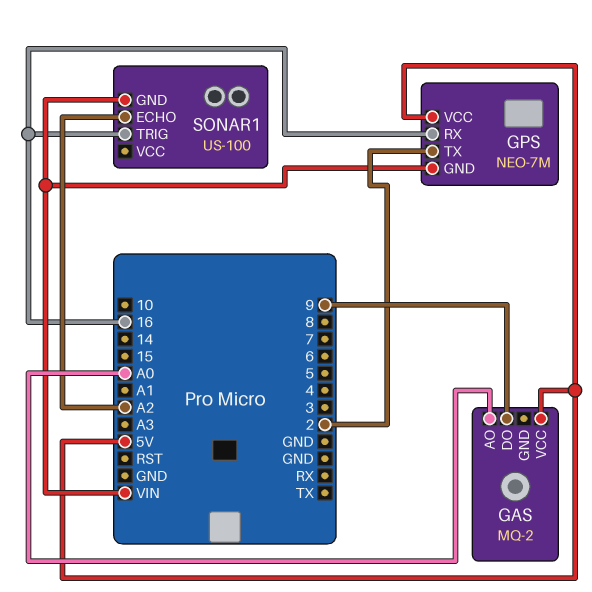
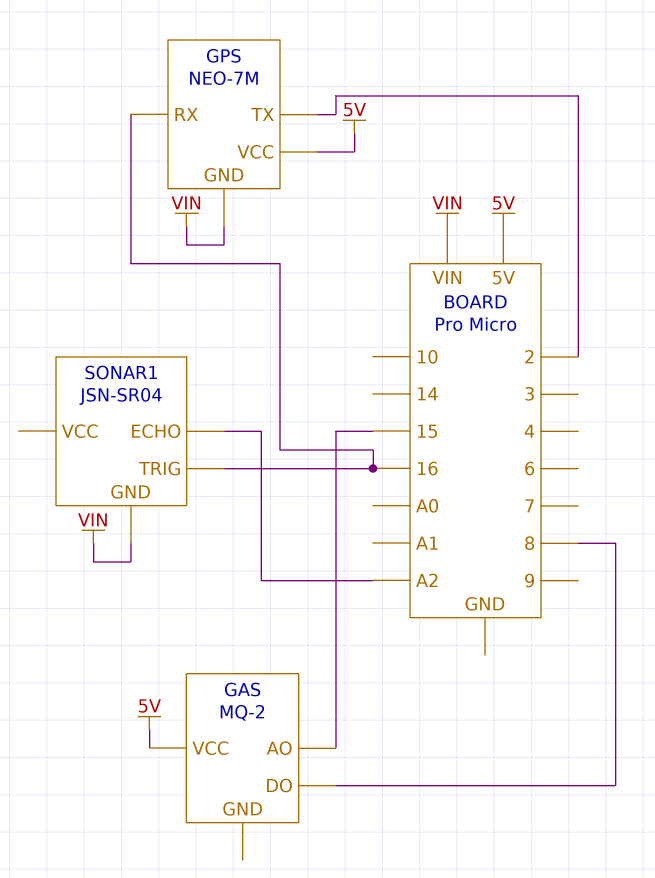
GAS pin AO: A0 -> 15
GAS pin DO: 9 -> 8
SONAR1: US-100 -> JSN-SR04

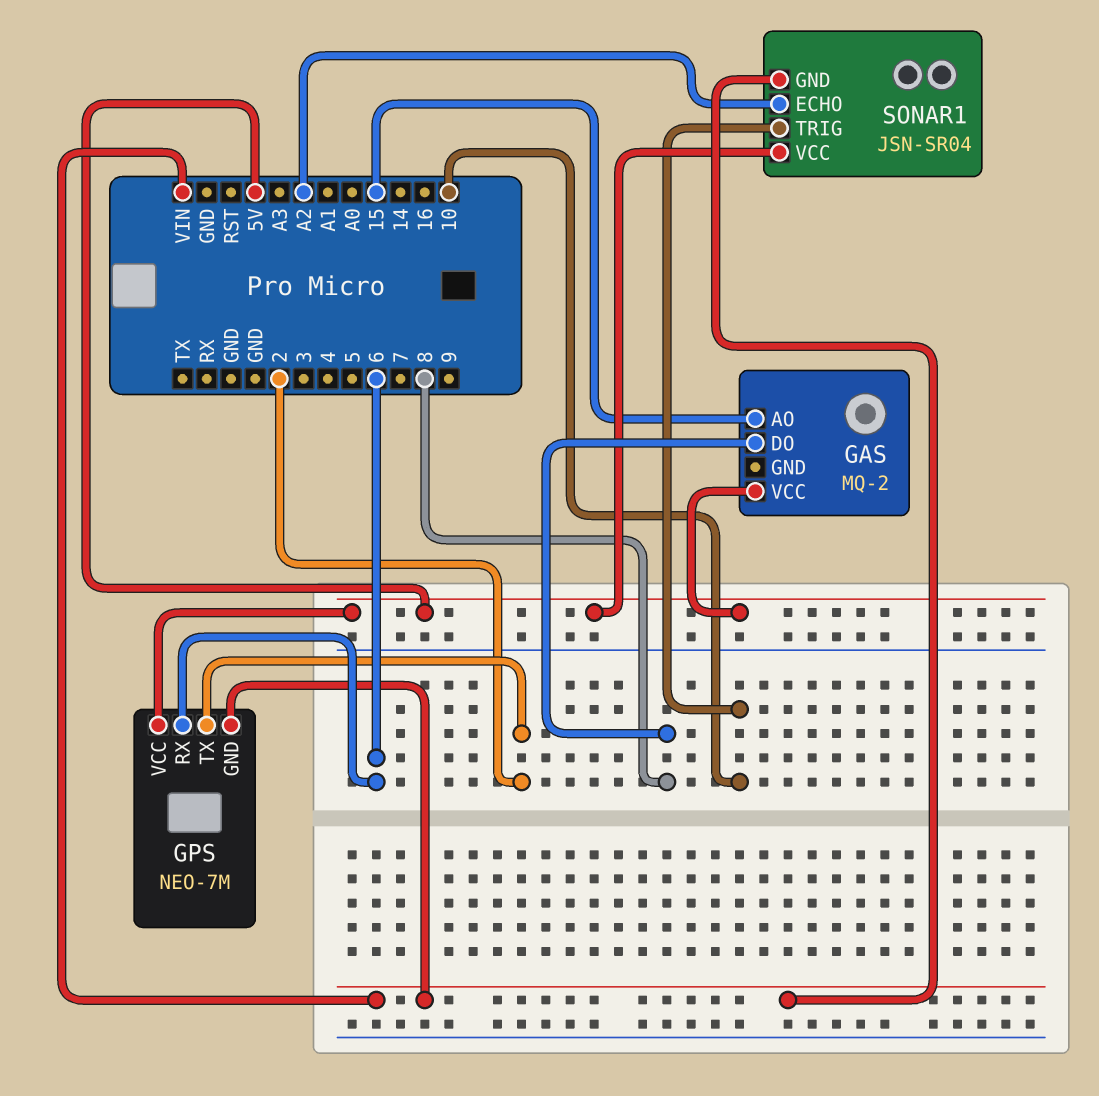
GPS pin RX: 16 -> 6
SONAR1 pin TRIG: 16 -> 10
SONAR1 pin VCC: none -> 5V

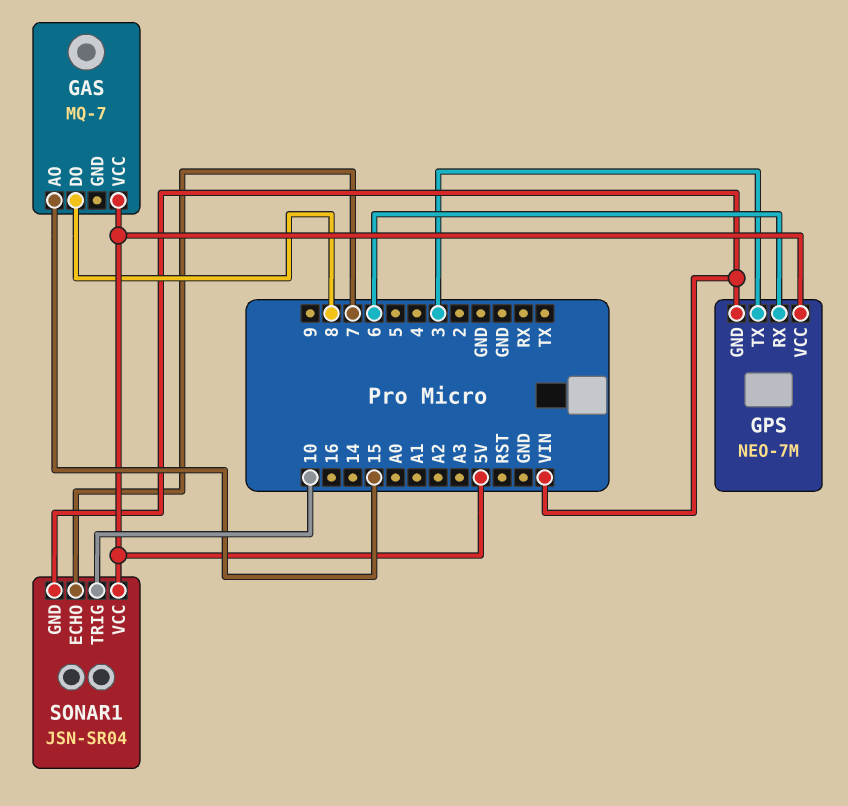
GAS: MQ-2 -> MQ-7
GPS pin TX: 2 -> 3
SONAR1 pin ECHO: A2 -> 7

